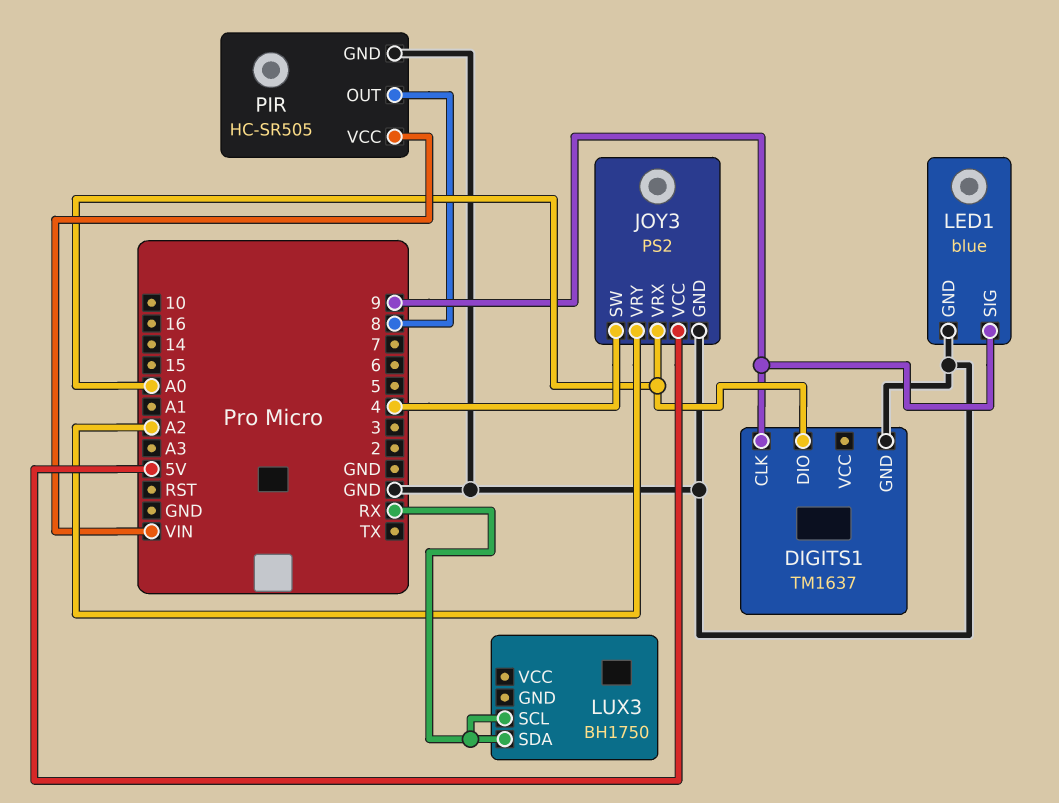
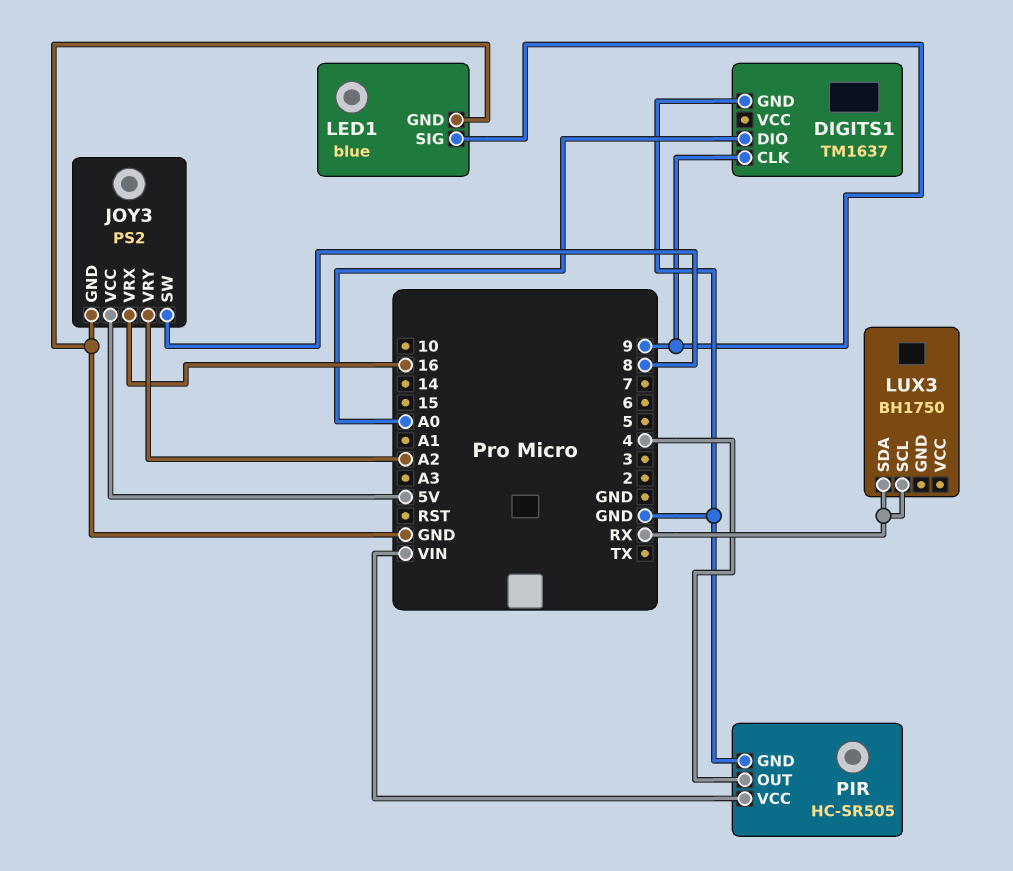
JOY3 pin SW: 4 -> 8
JOY3 pin VRX: A0 -> 16
PIR pin OUT: 8 -> 4

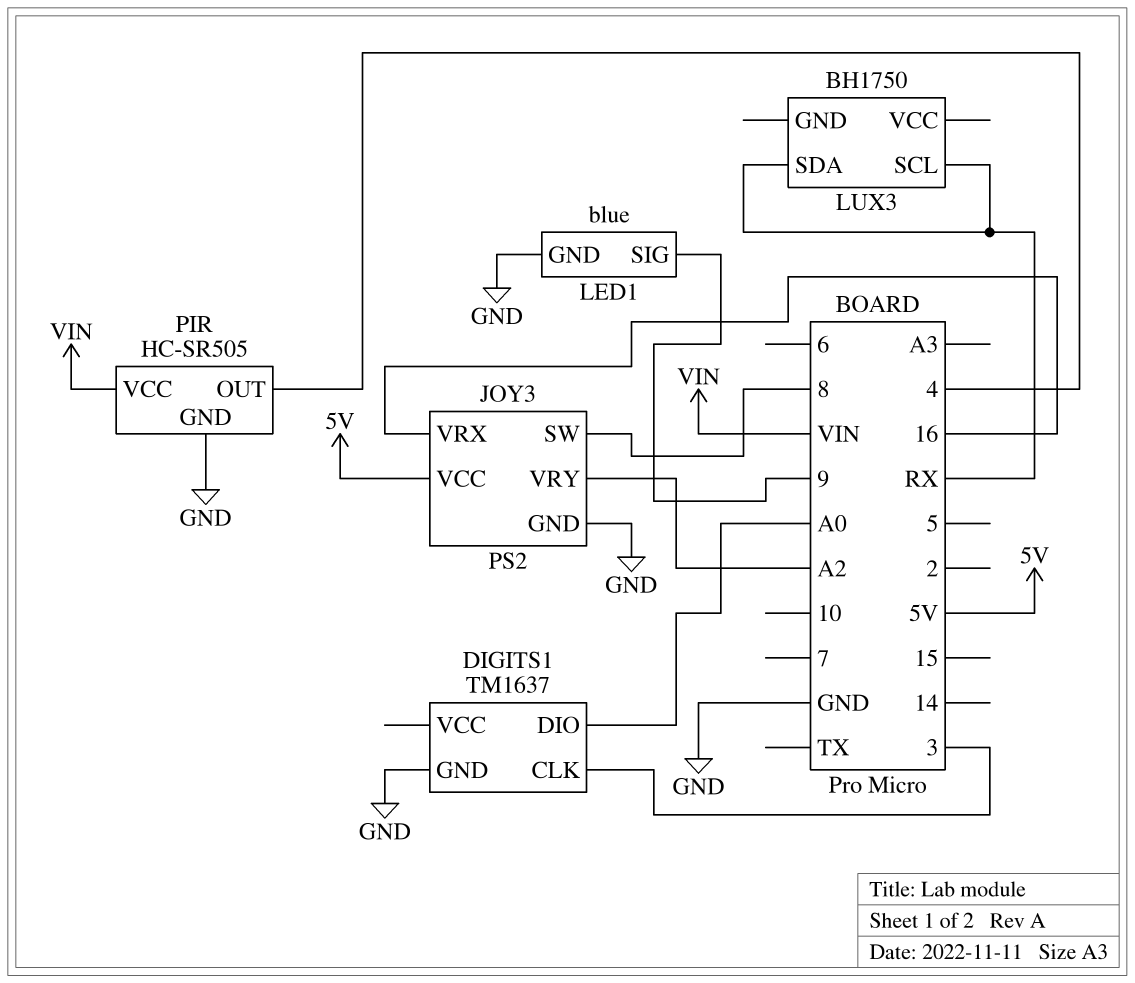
DIGITS1 pin CLK: 9 -> 3

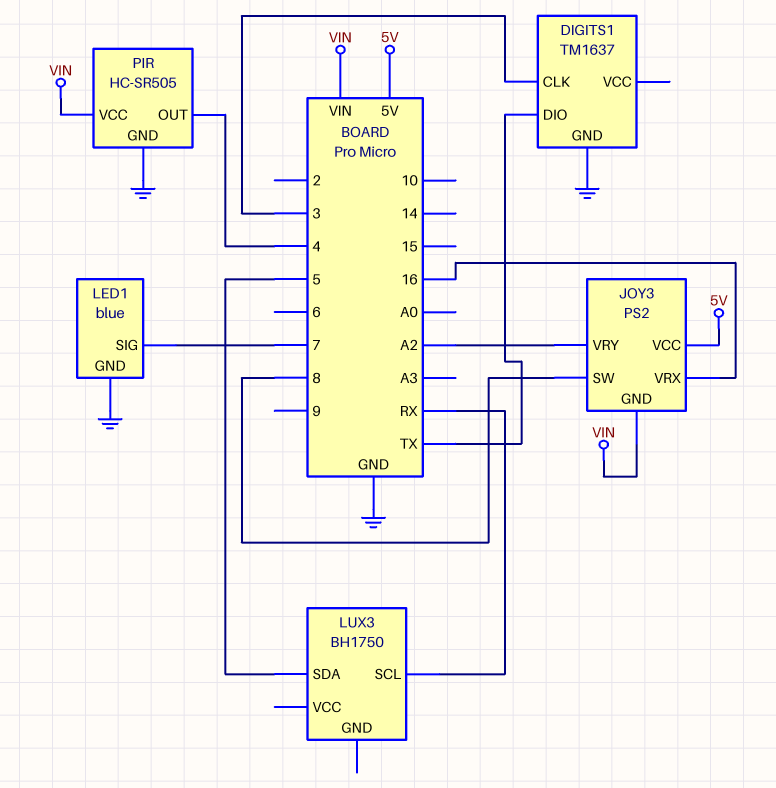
DIGITS1 pin DIO: A0 -> TX
JOY3 pin GND: GND -> VIN
LED1 pin SIG: 9 -> 7
LUX3 pin SDA: RX -> 5

